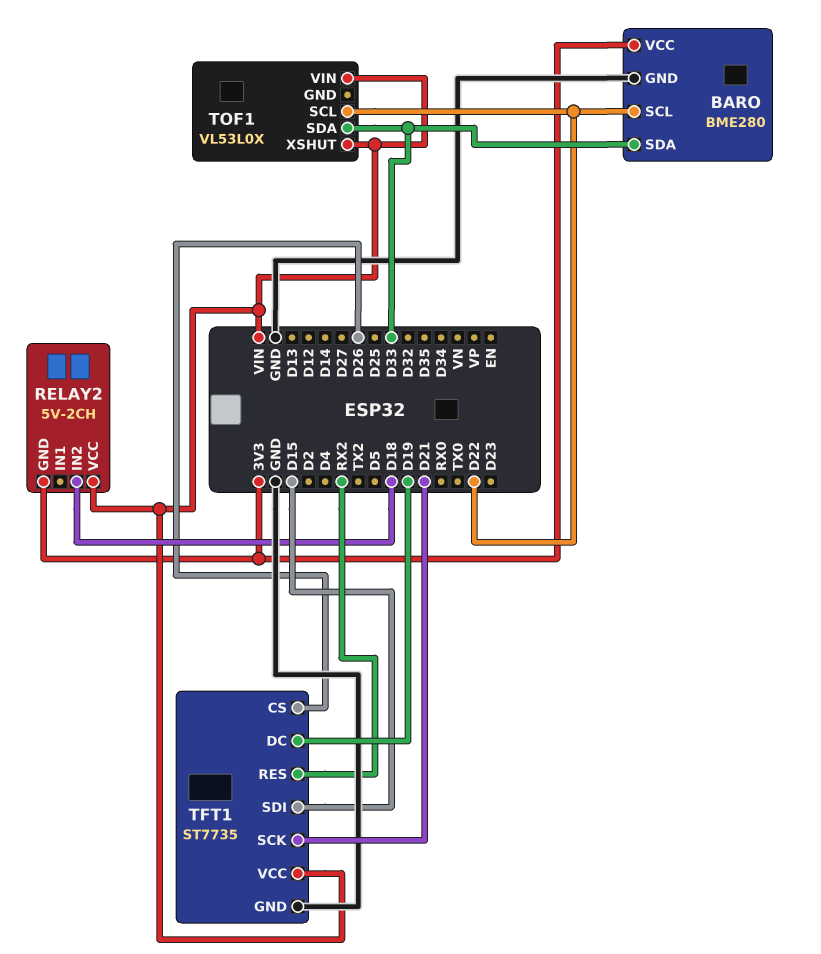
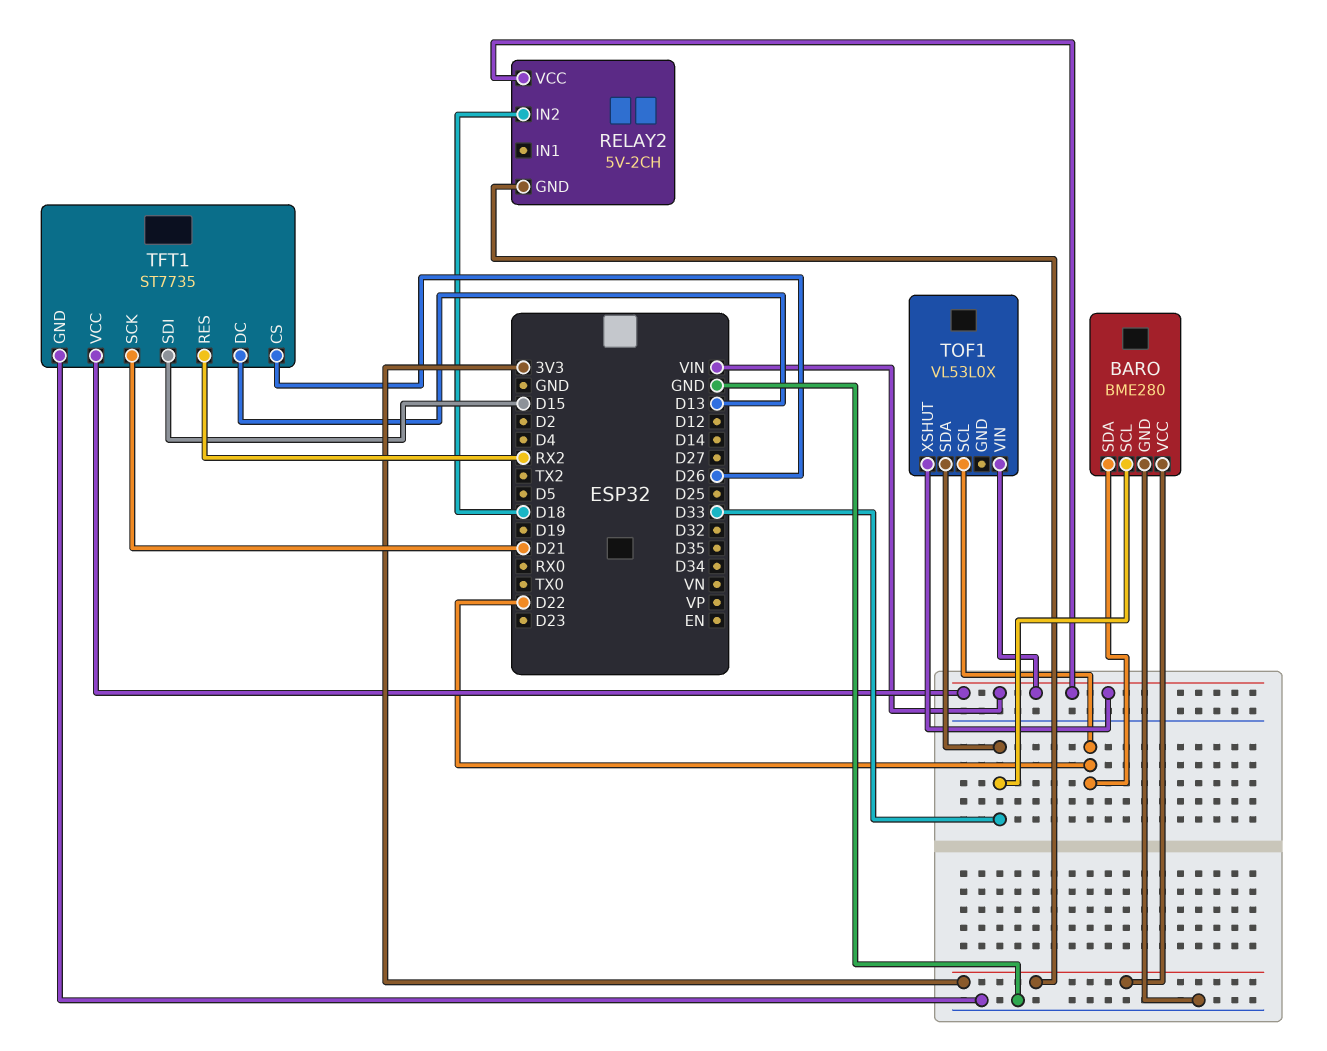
BARO pin SCL: D22 -> D33
BARO pin SDA: D33 -> D22
TFT1 pin DC: D19 -> D13

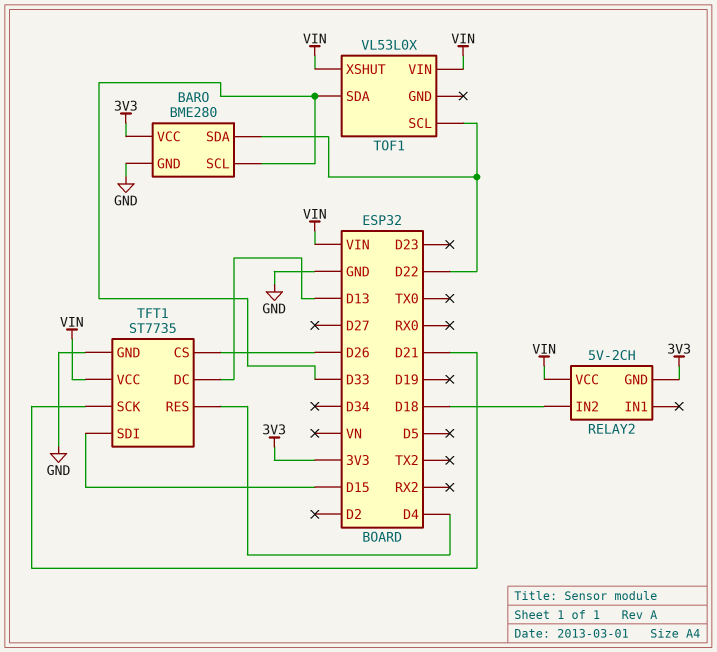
TFT1 pin RES: RX2 -> D4

